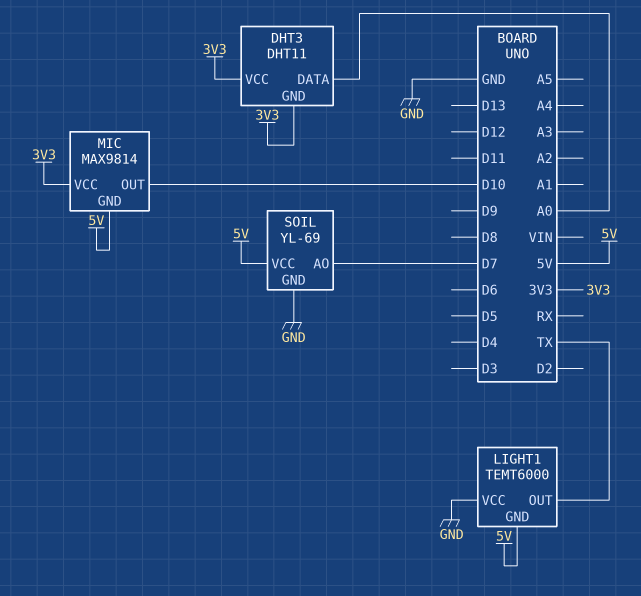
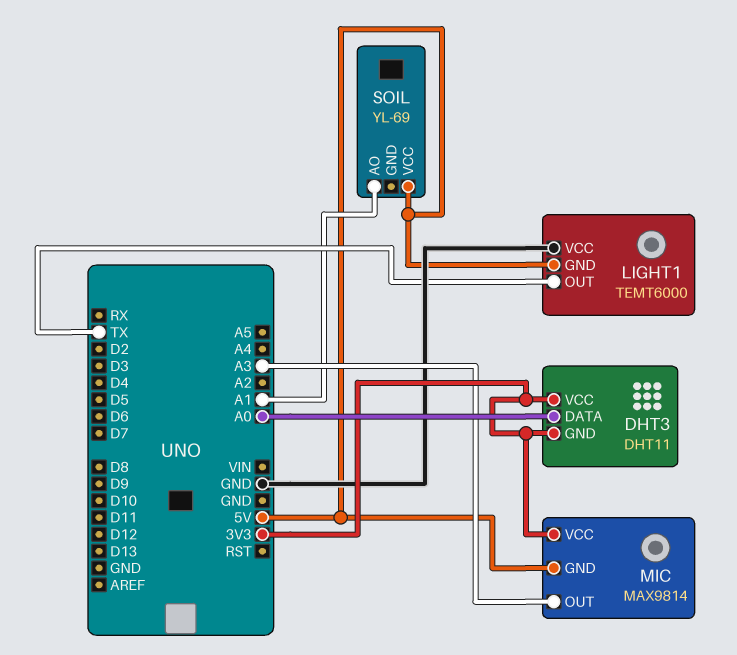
MIC pin OUT: D10 -> A3
SOIL pin AO: D7 -> A1
SOIL pin GND: GND -> none

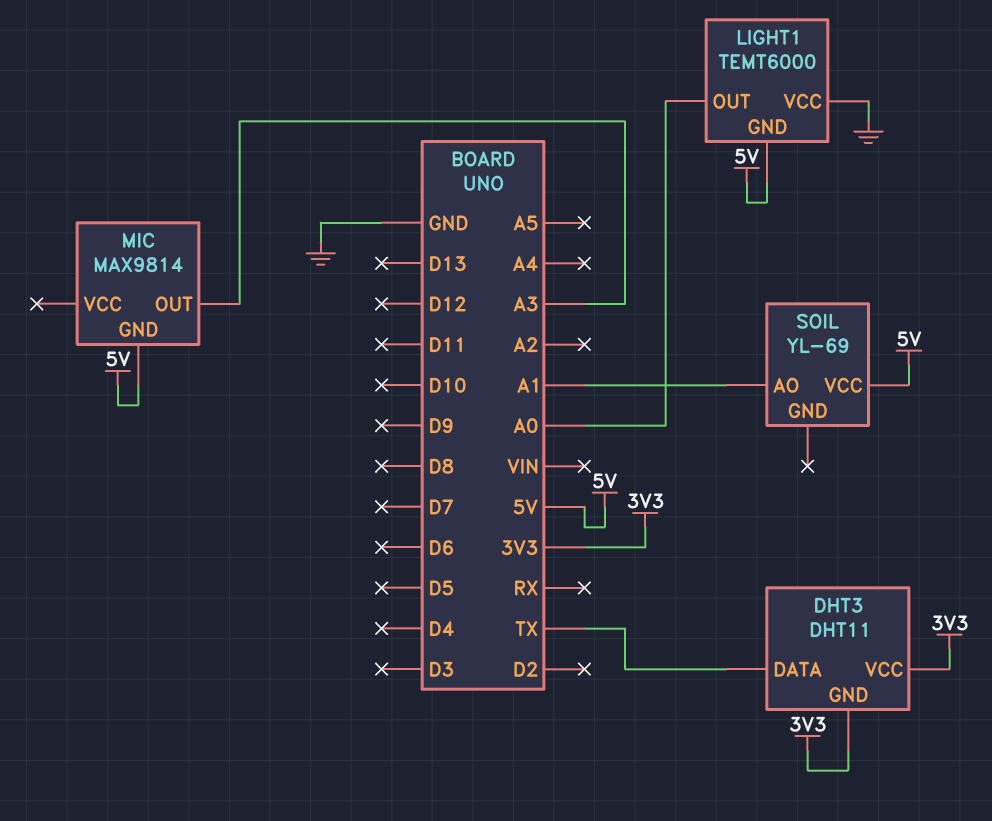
DHT3 pin DATA: A0 -> TX
LIGHT1 pin OUT: TX -> A0
MIC pin VCC: 3V3 -> none

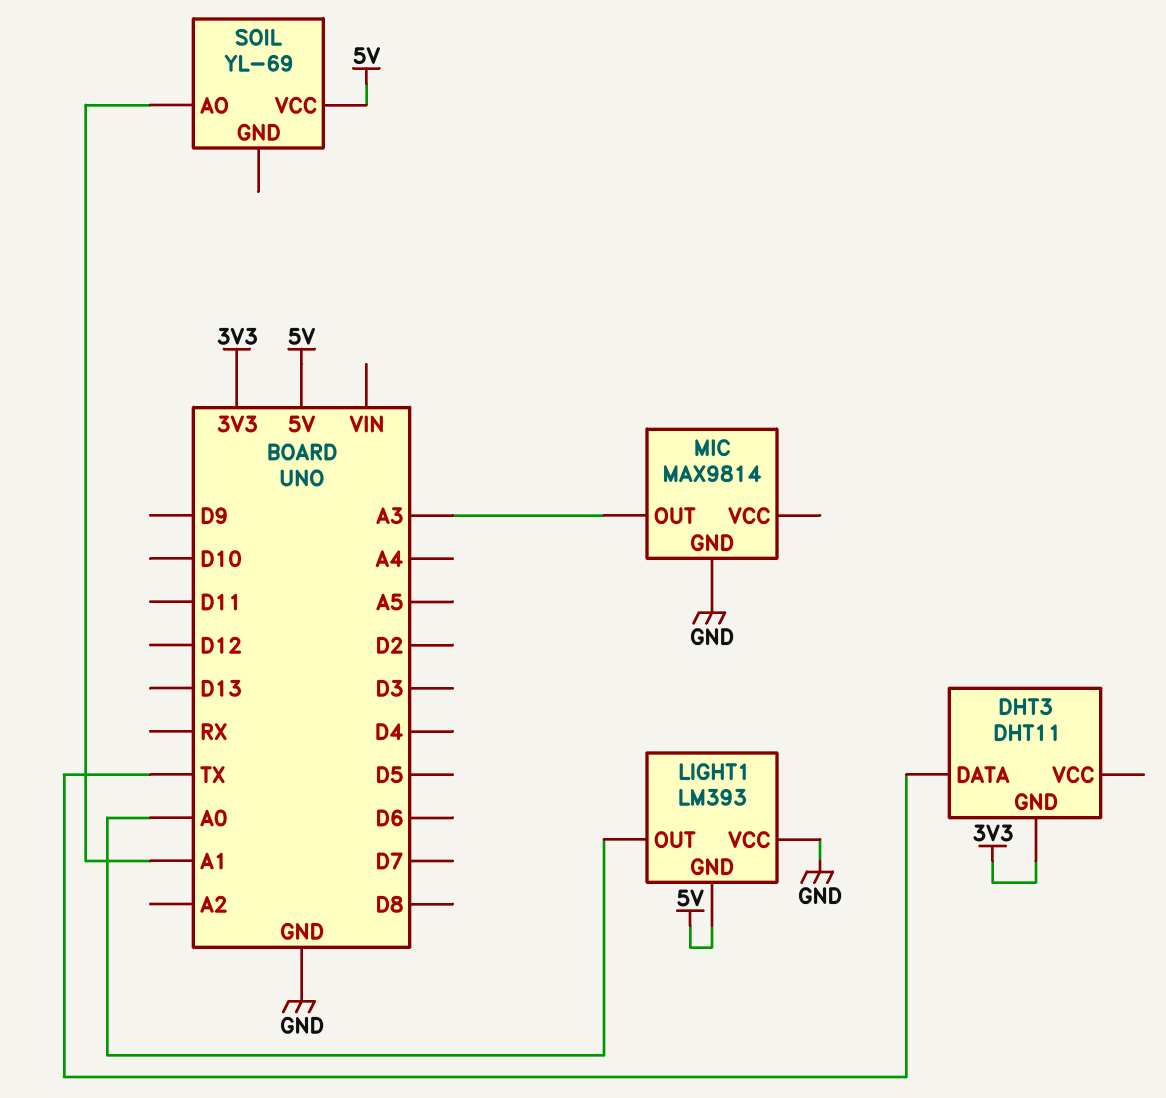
DHT3 pin VCC: 3V3 -> none
LIGHT1: TEMT6000 -> LM393
MIC pin GND: 5V -> GND

